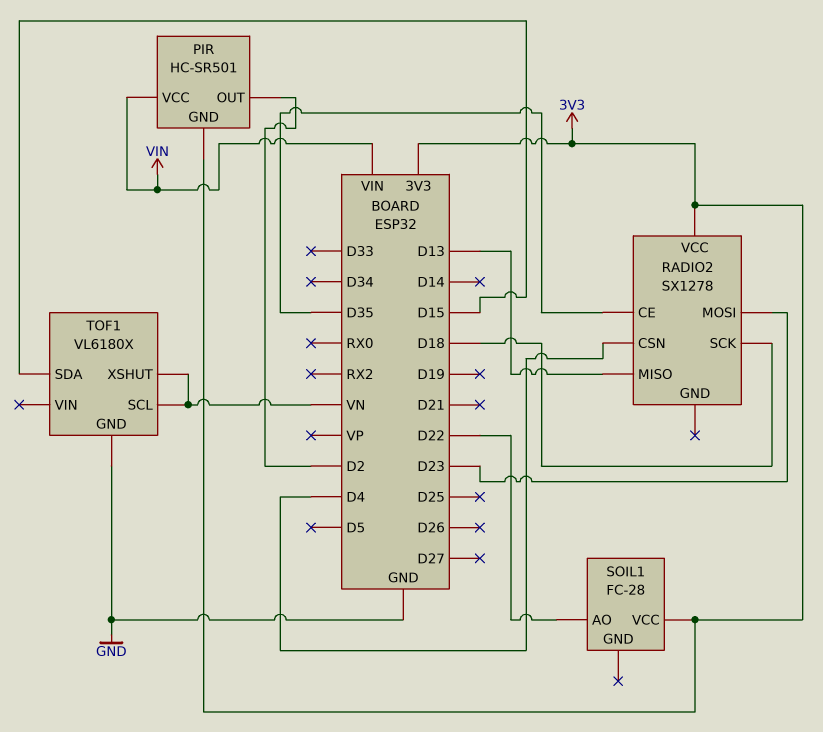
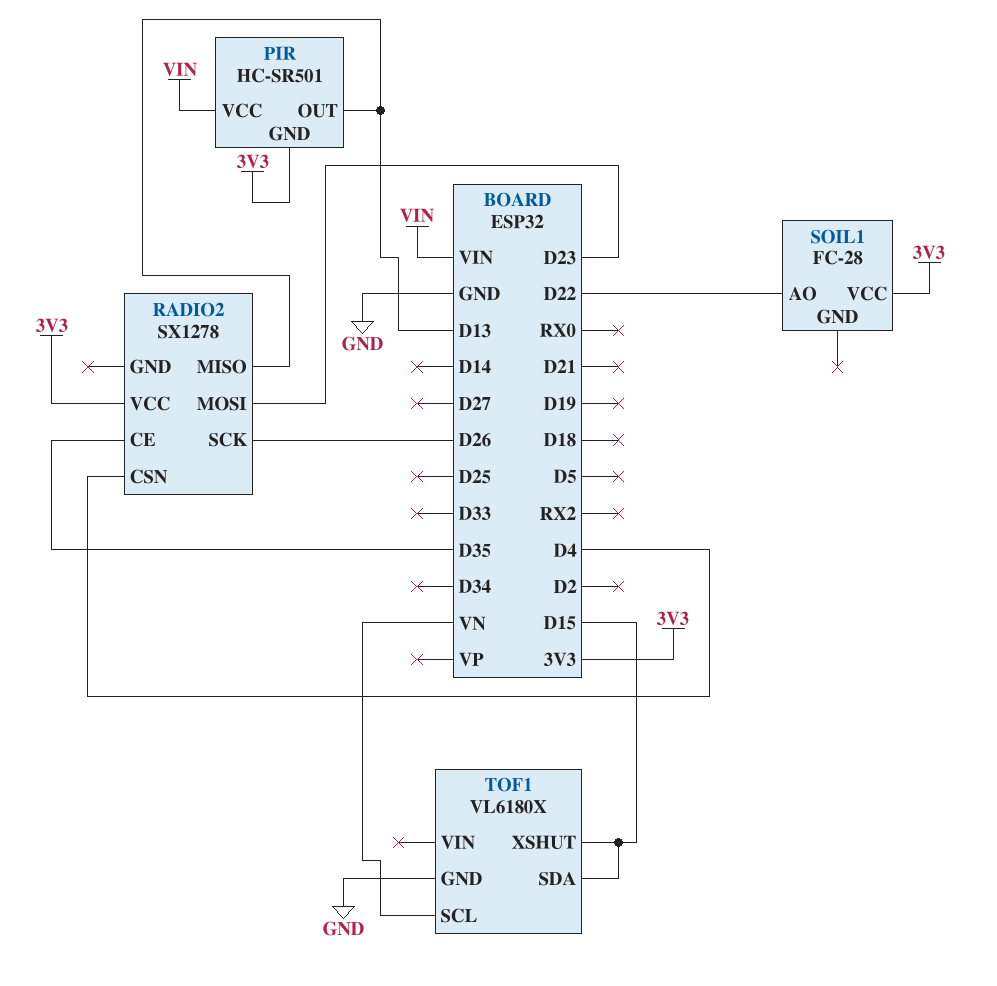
PIR pin OUT: D2 -> D13
RADIO2 pin SCK: D18 -> D26
TOF1 pin XSHUT: VN -> D15

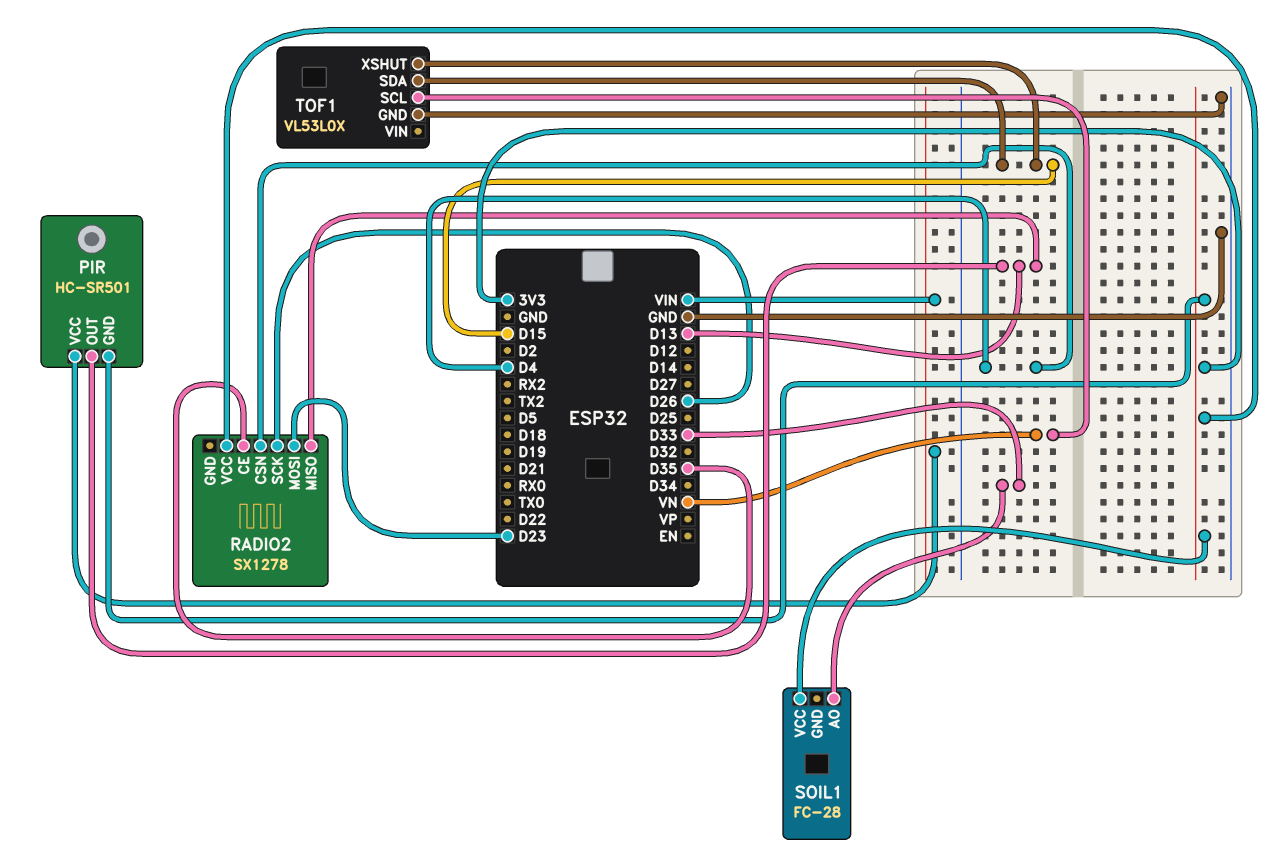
SOIL1 pin AO: D22 -> D33
TOF1: VL6180X -> VL53L0X

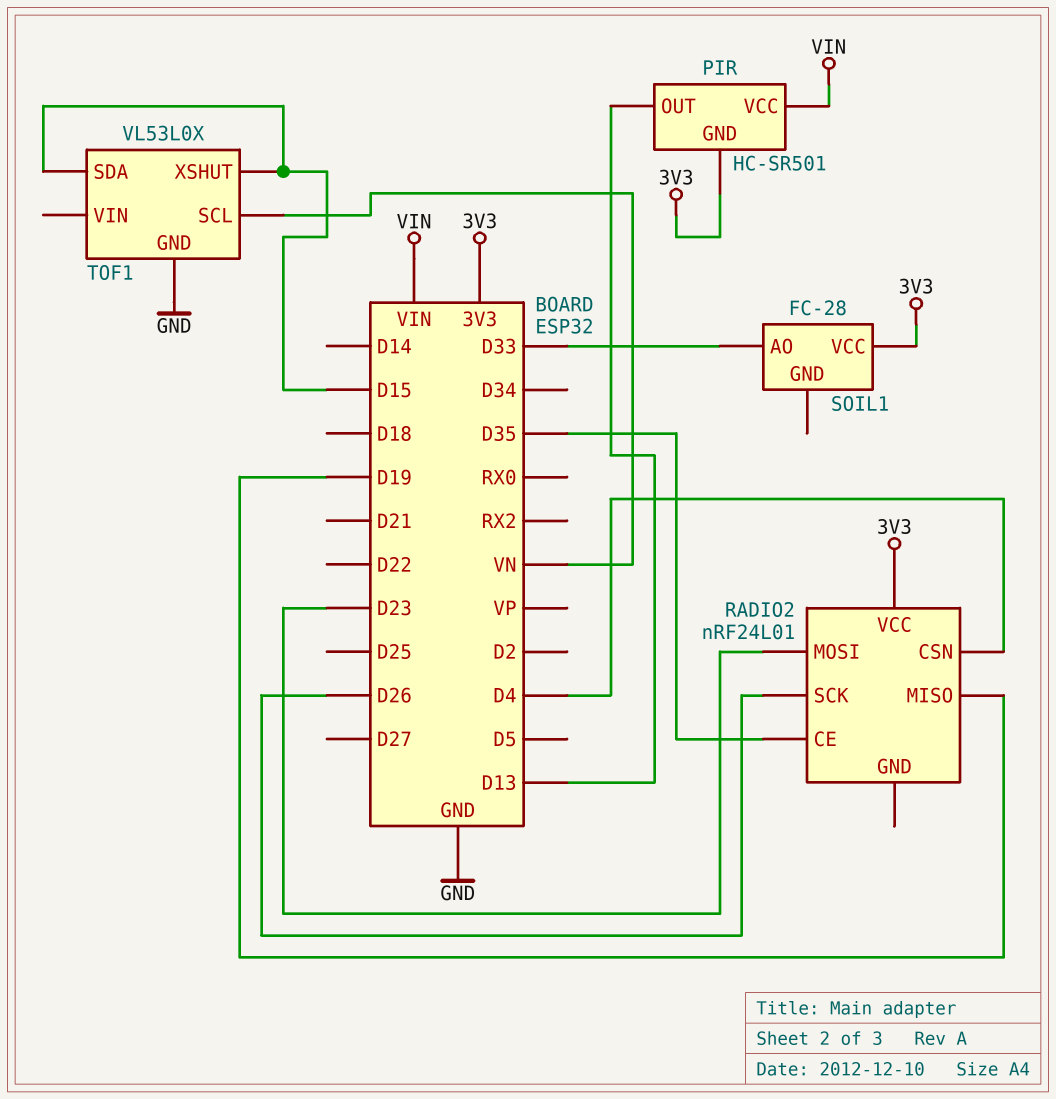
RADIO2: SX1278 -> nRF24L01
RADIO2 pin MISO: D13 -> D19

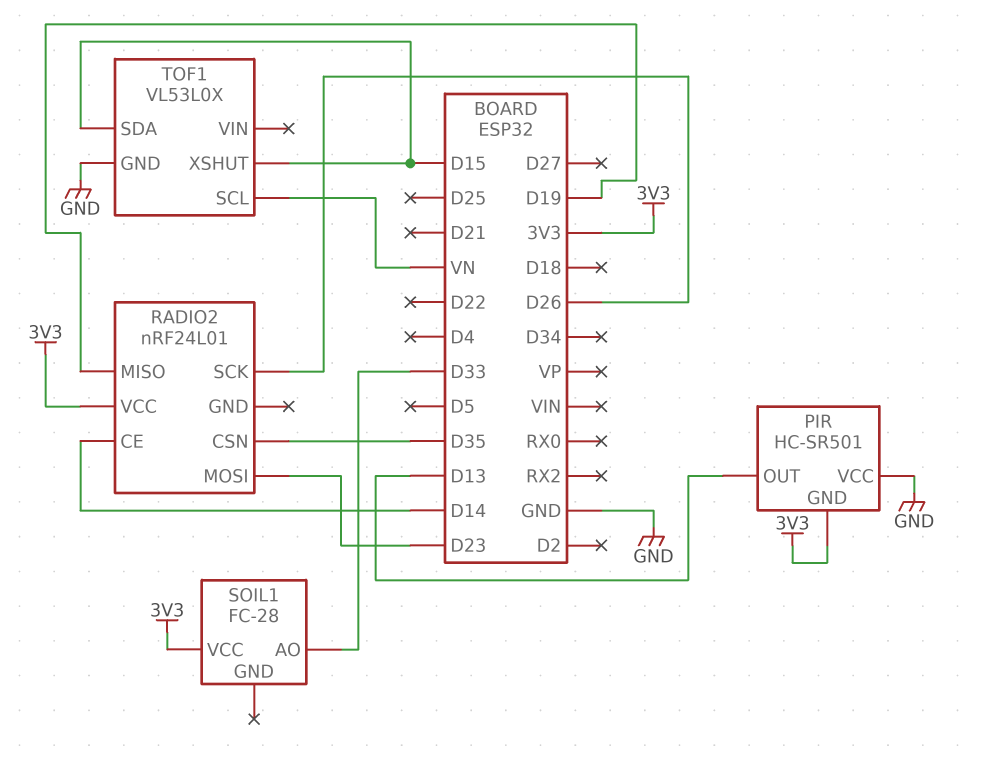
PIR pin VCC: VIN -> GND
RADIO2 pin CE: D35 -> D14
RADIO2 pin CSN: D4 -> D35

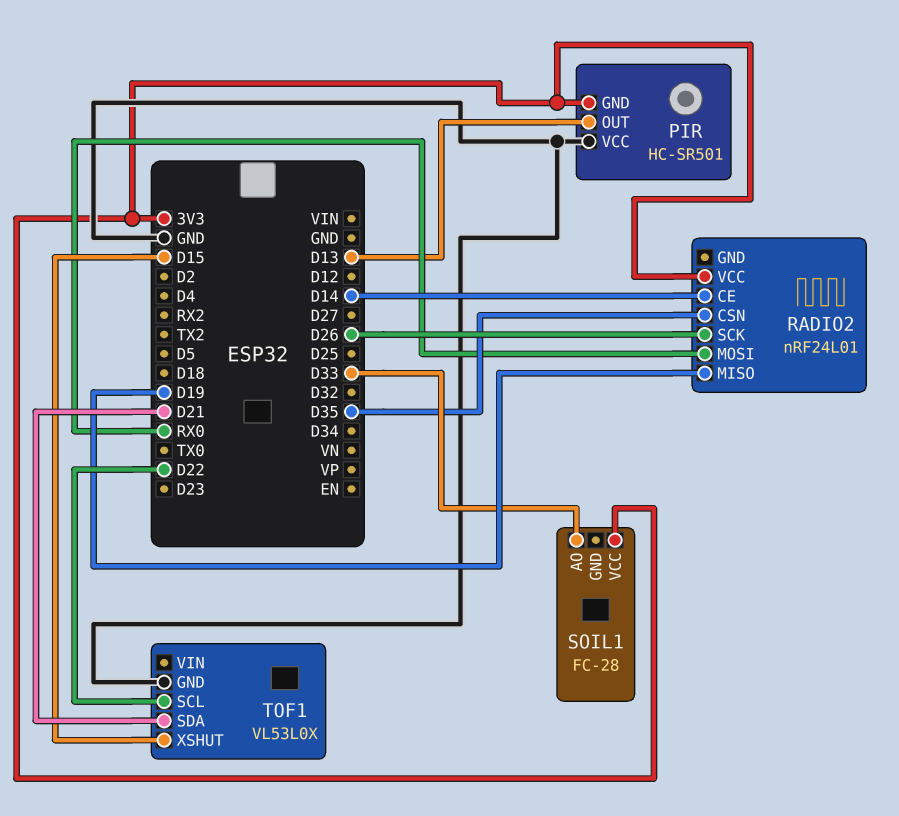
RADIO2 pin MOSI: D23 -> RX0
TOF1 pin SCL: VN -> D22
TOF1 pin SDA: D15 -> D21

